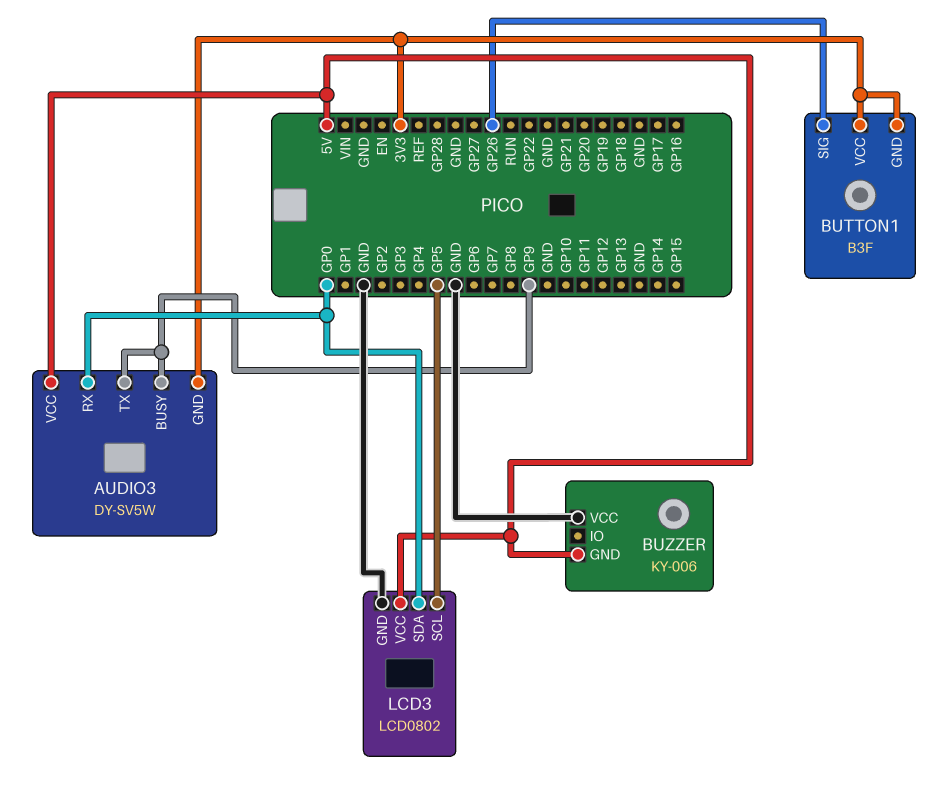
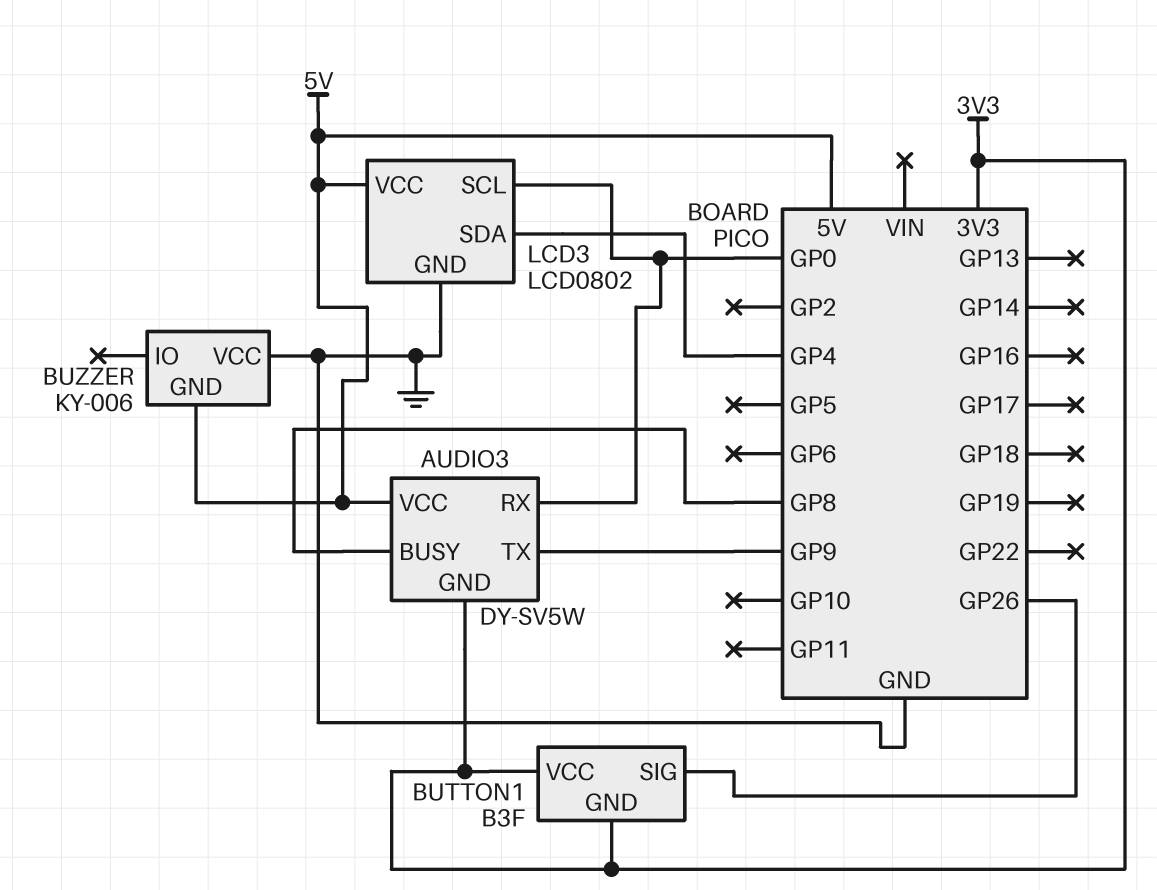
AUDIO3 pin BUSY: GP9 -> GP8
LCD3 pin SCL: GP5 -> GP0
LCD3 pin SDA: GP0 -> GP4

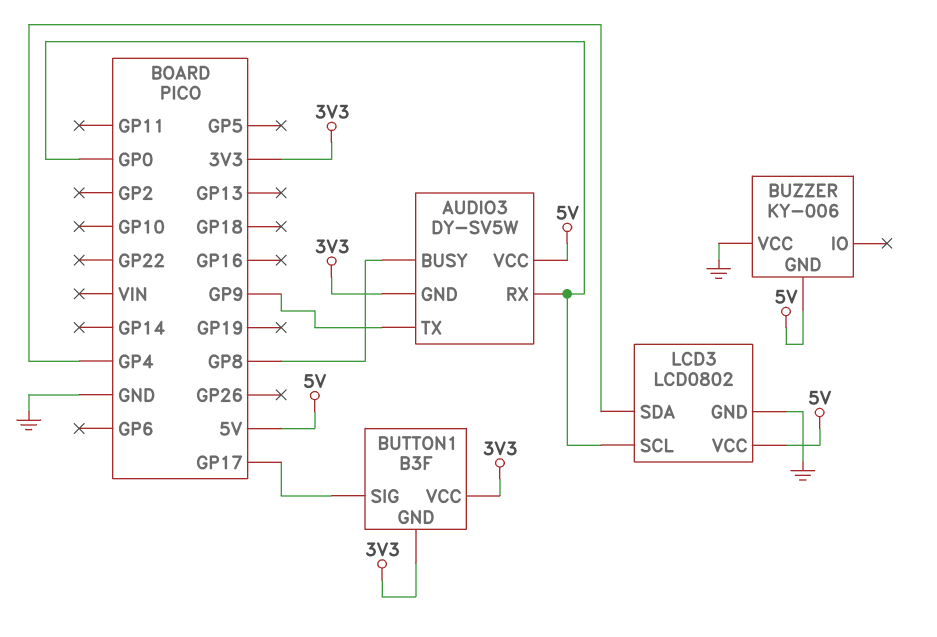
BUTTON1 pin SIG: GP26 -> GP17

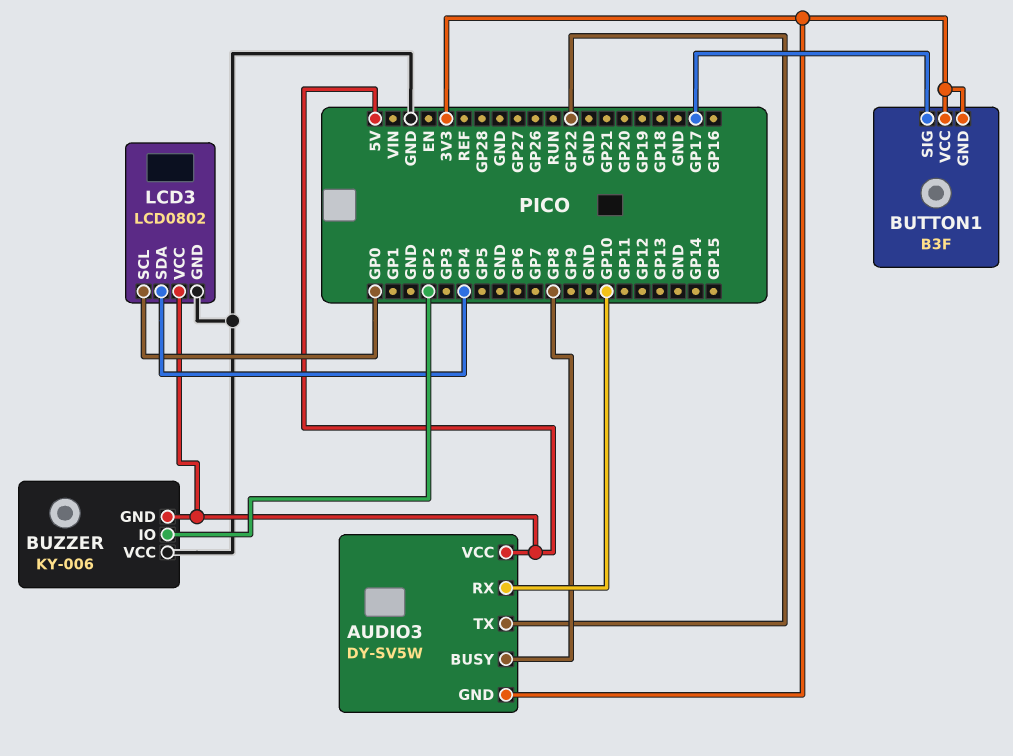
AUDIO3 pin RX: GP0 -> GP10
AUDIO3 pin TX: GP9 -> GP22
BUZZER pin IO: none -> GP2

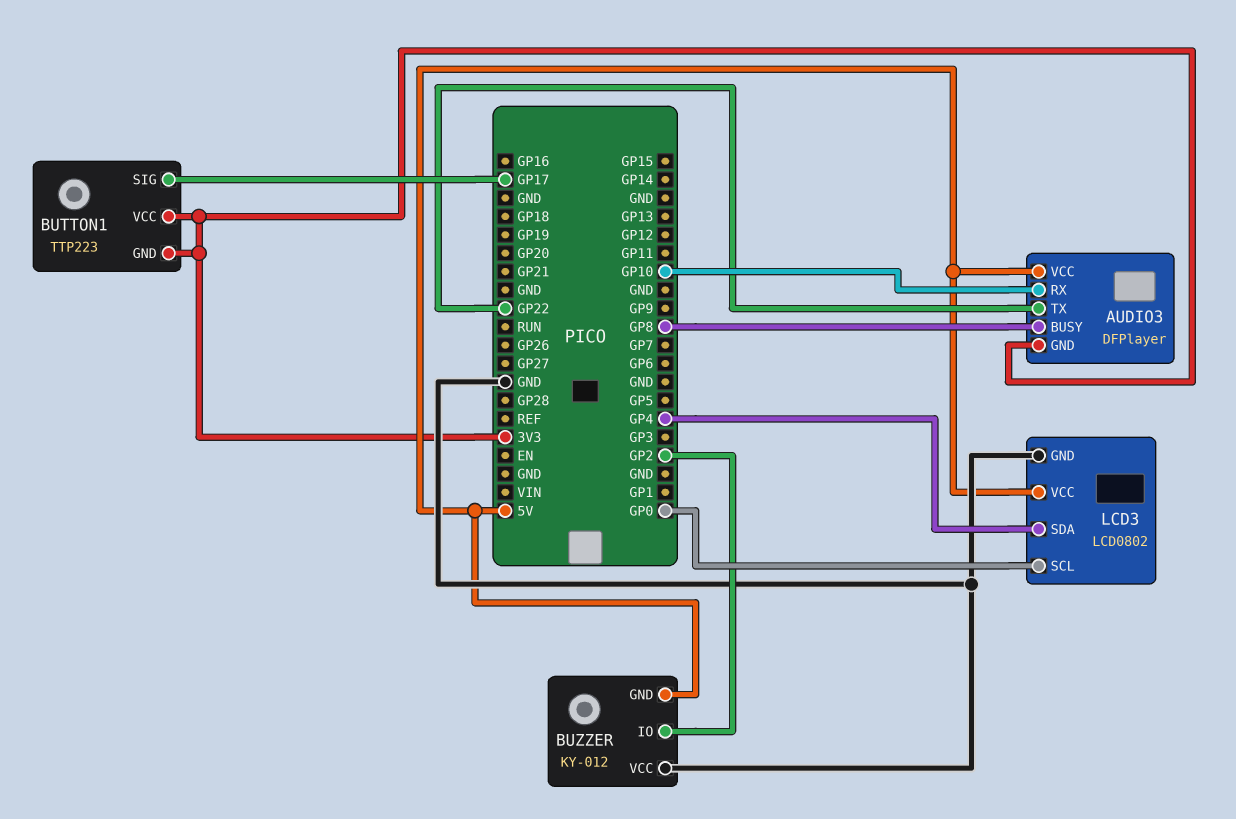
AUDIO3: DY-SV5W -> DFPlayer
BUTTON1: B3F -> TTP223
BUZZER: KY-006 -> KY-012

